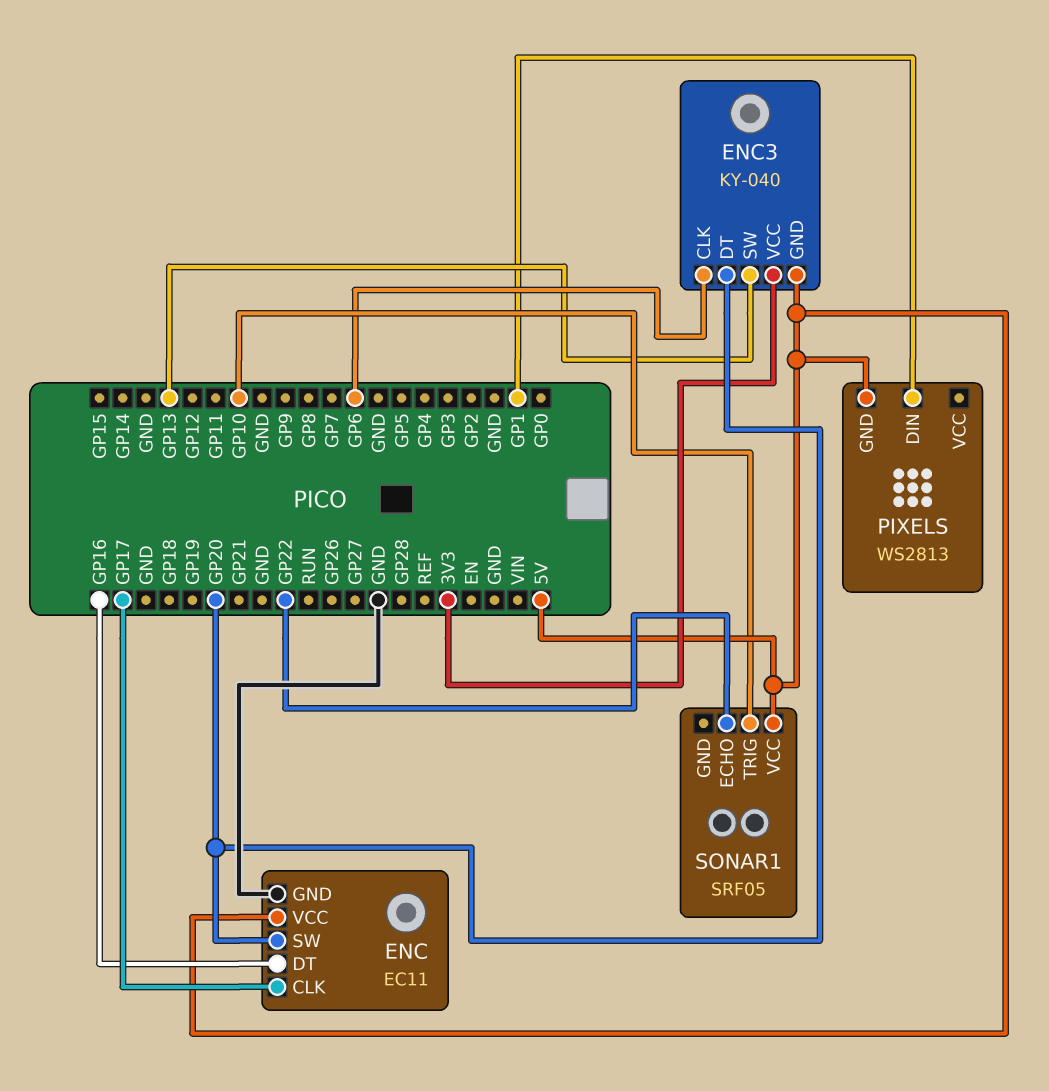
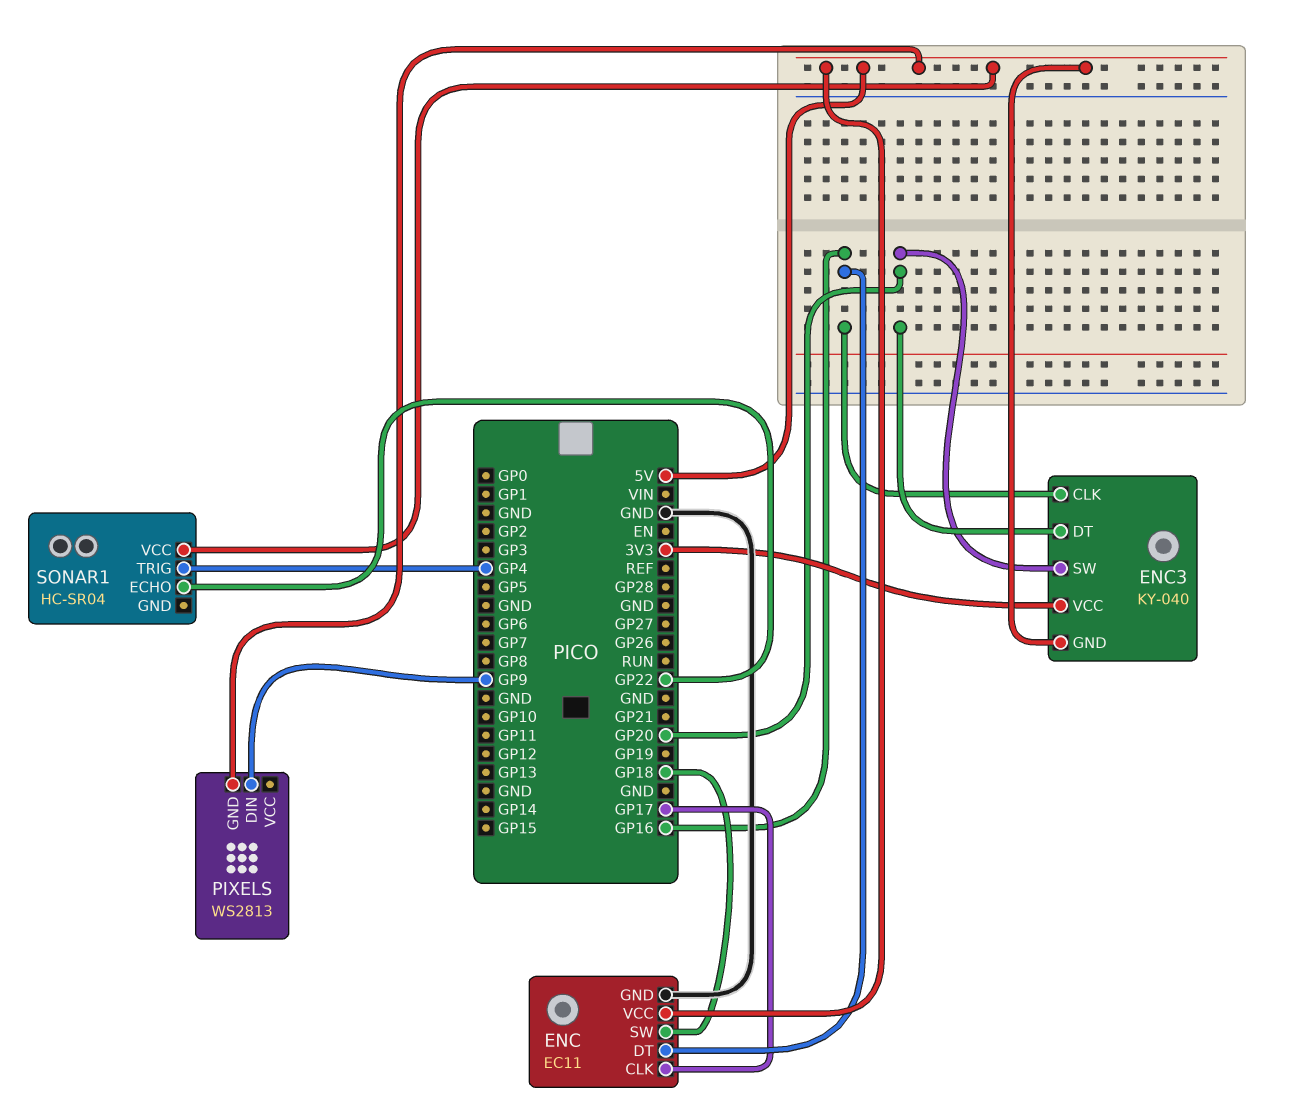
ENC pin SW: GP20 -> GP18
ENC3 pin CLK: GP6 -> GP16
ENC3 pin SW: GP13 -> GP20
PIXELS pin DIN: GP1 -> GP9
SONAR1: SRF05 -> HC-SR04
SONAR1 pin TRIG: GP10 -> GP4

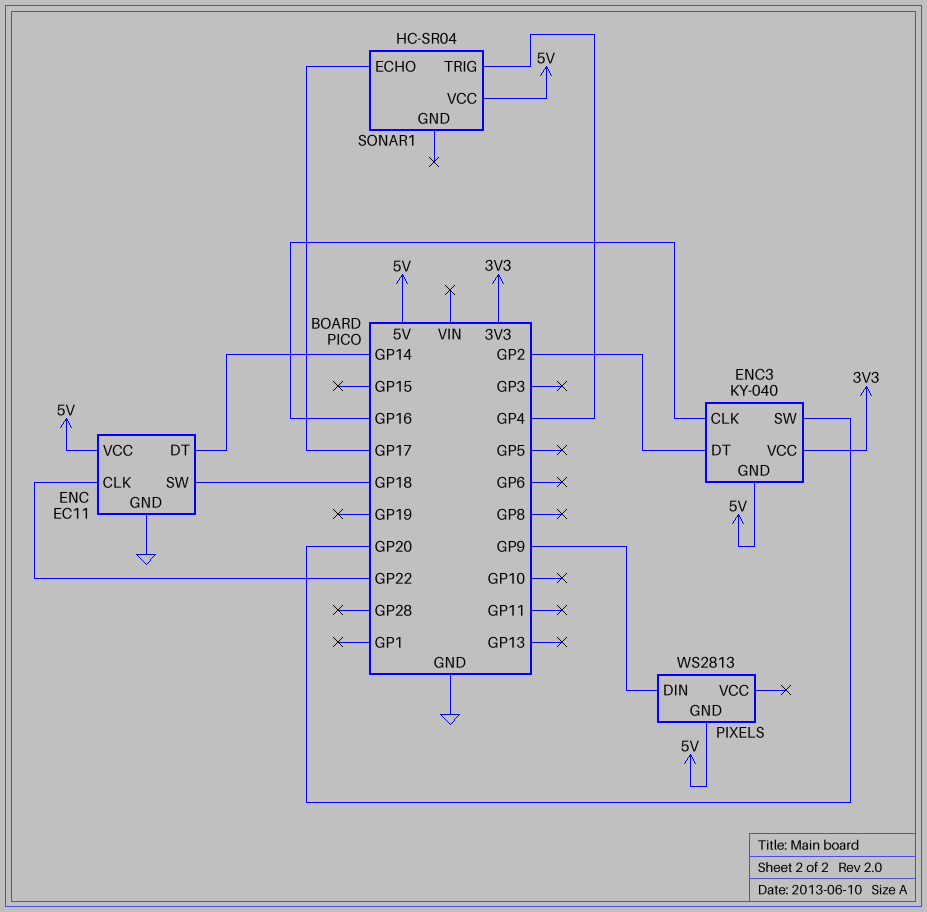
ENC pin CLK: GP17 -> GP22
ENC pin DT: GP16 -> GP14
ENC3 pin DT: GP20 -> GP2
SONAR1 pin ECHO: GP22 -> GP17

